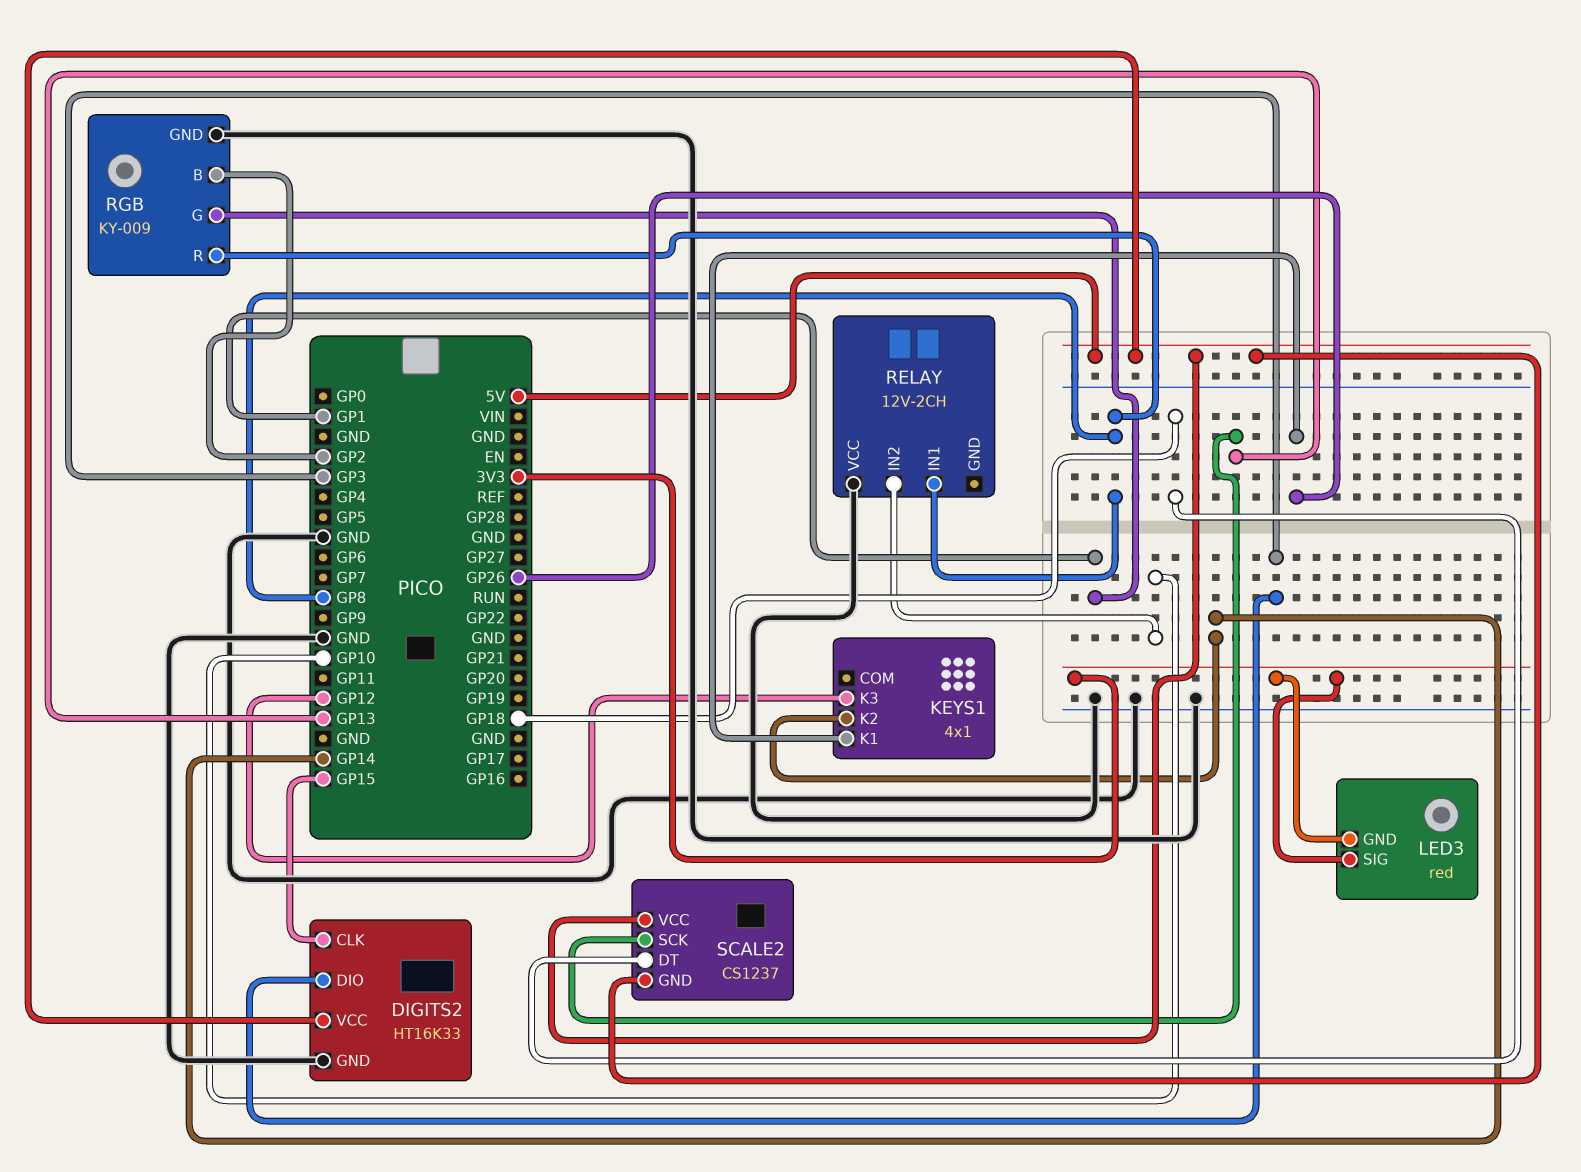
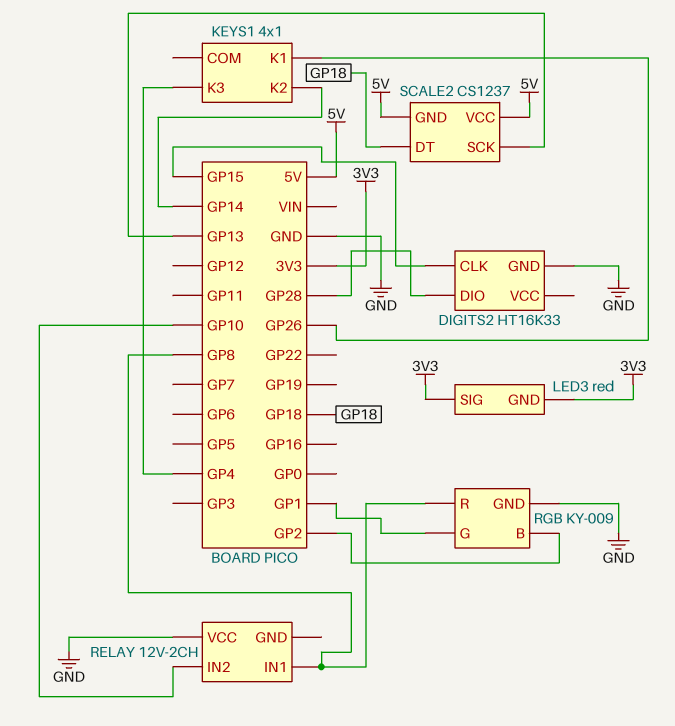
DIGITS2 pin DIO: GP3 -> GP28
DIGITS2 pin VCC: 5V -> none
KEYS1 pin K3: GP12 -> GP4

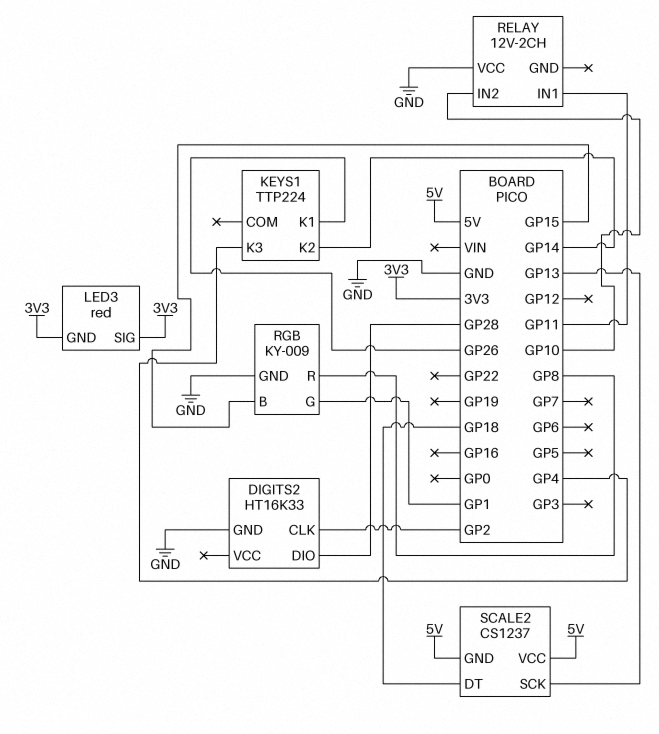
DIGITS2 pin CLK: GP15 -> GP2
KEYS1: 4x1 -> TTP224
RELAY pin IN1: GP8 -> GP11
RGB pin B: GP2 -> GP15

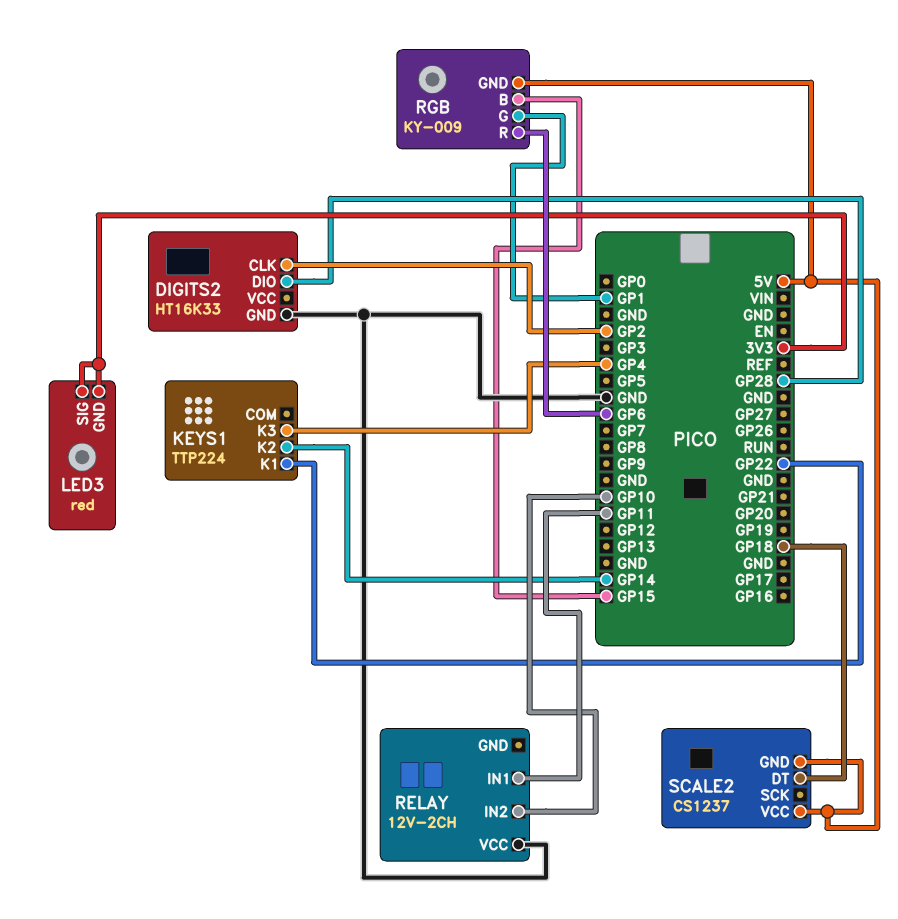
KEYS1 pin K1: GP26 -> GP22
RGB pin GND: GND -> 5V
RGB pin R: GP8 -> GP6
SCALE2 pin SCK: GP13 -> none

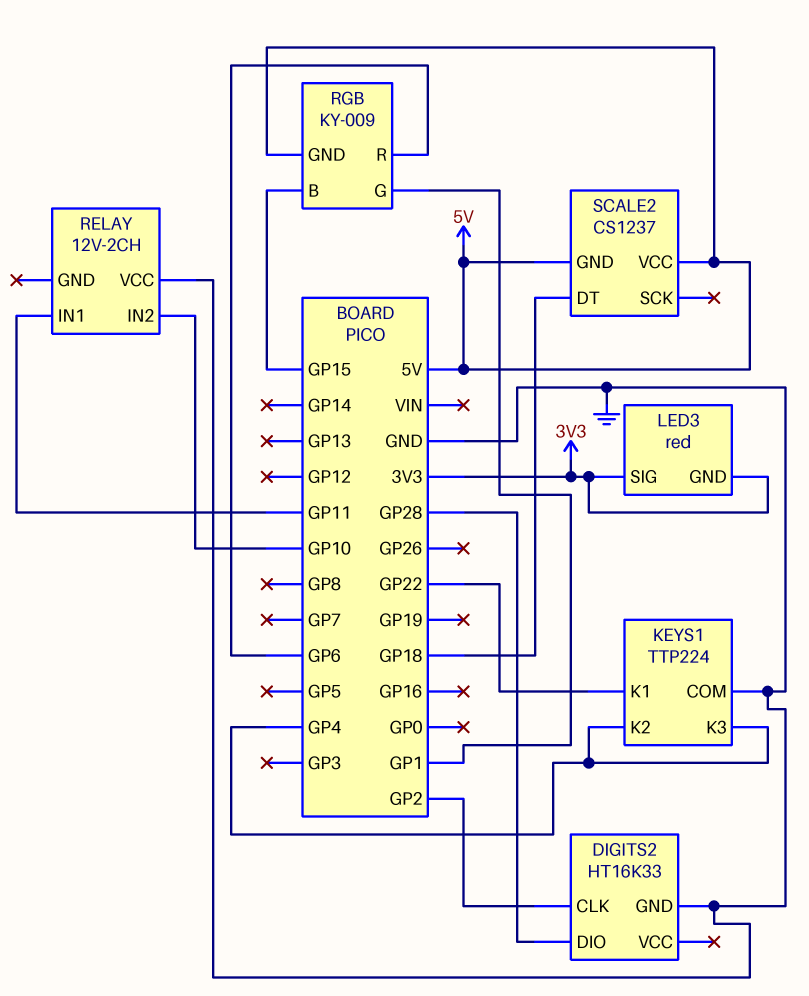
KEYS1 pin COM: none -> GND
KEYS1 pin K2: GP14 -> GP4

